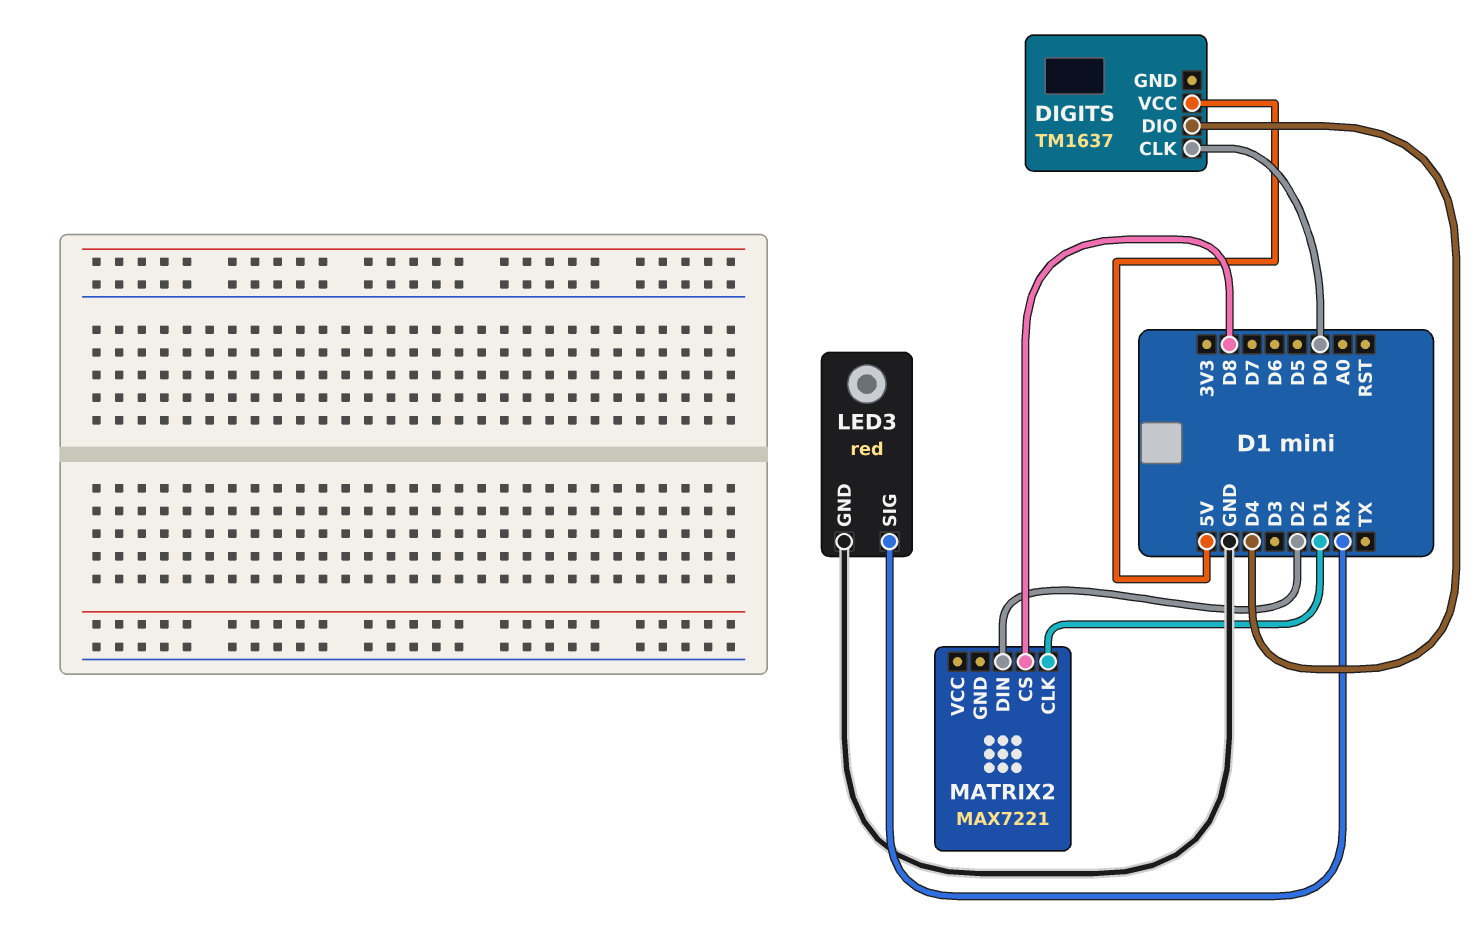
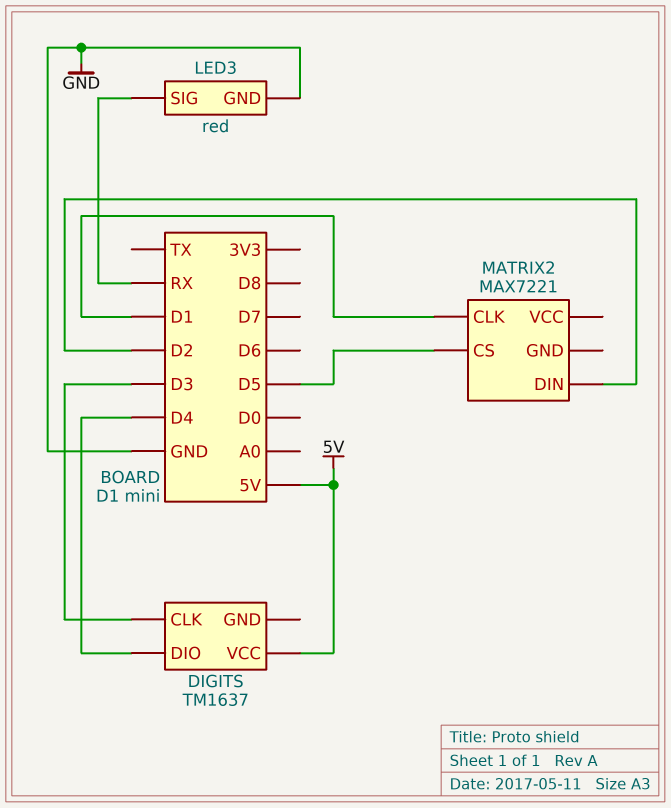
DIGITS pin CLK: D0 -> D3
MATRIX2 pin CS: D8 -> D5

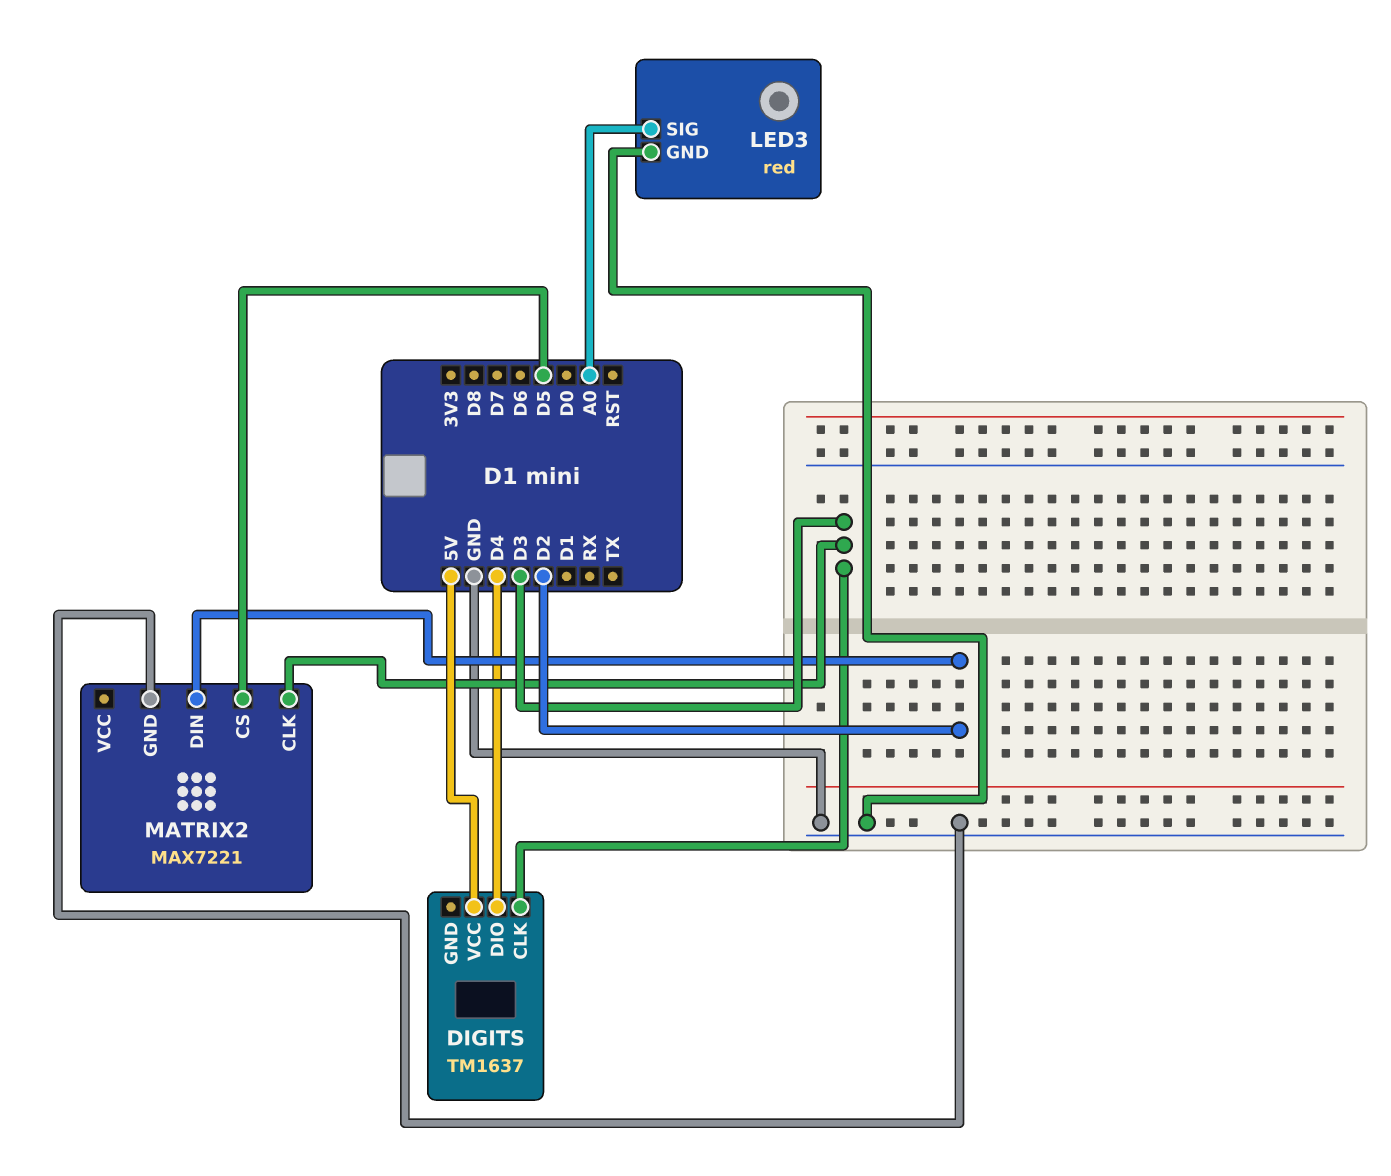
LED3 pin SIG: RX -> A0
MATRIX2 pin CLK: D1 -> D3
MATRIX2 pin GND: none -> GND

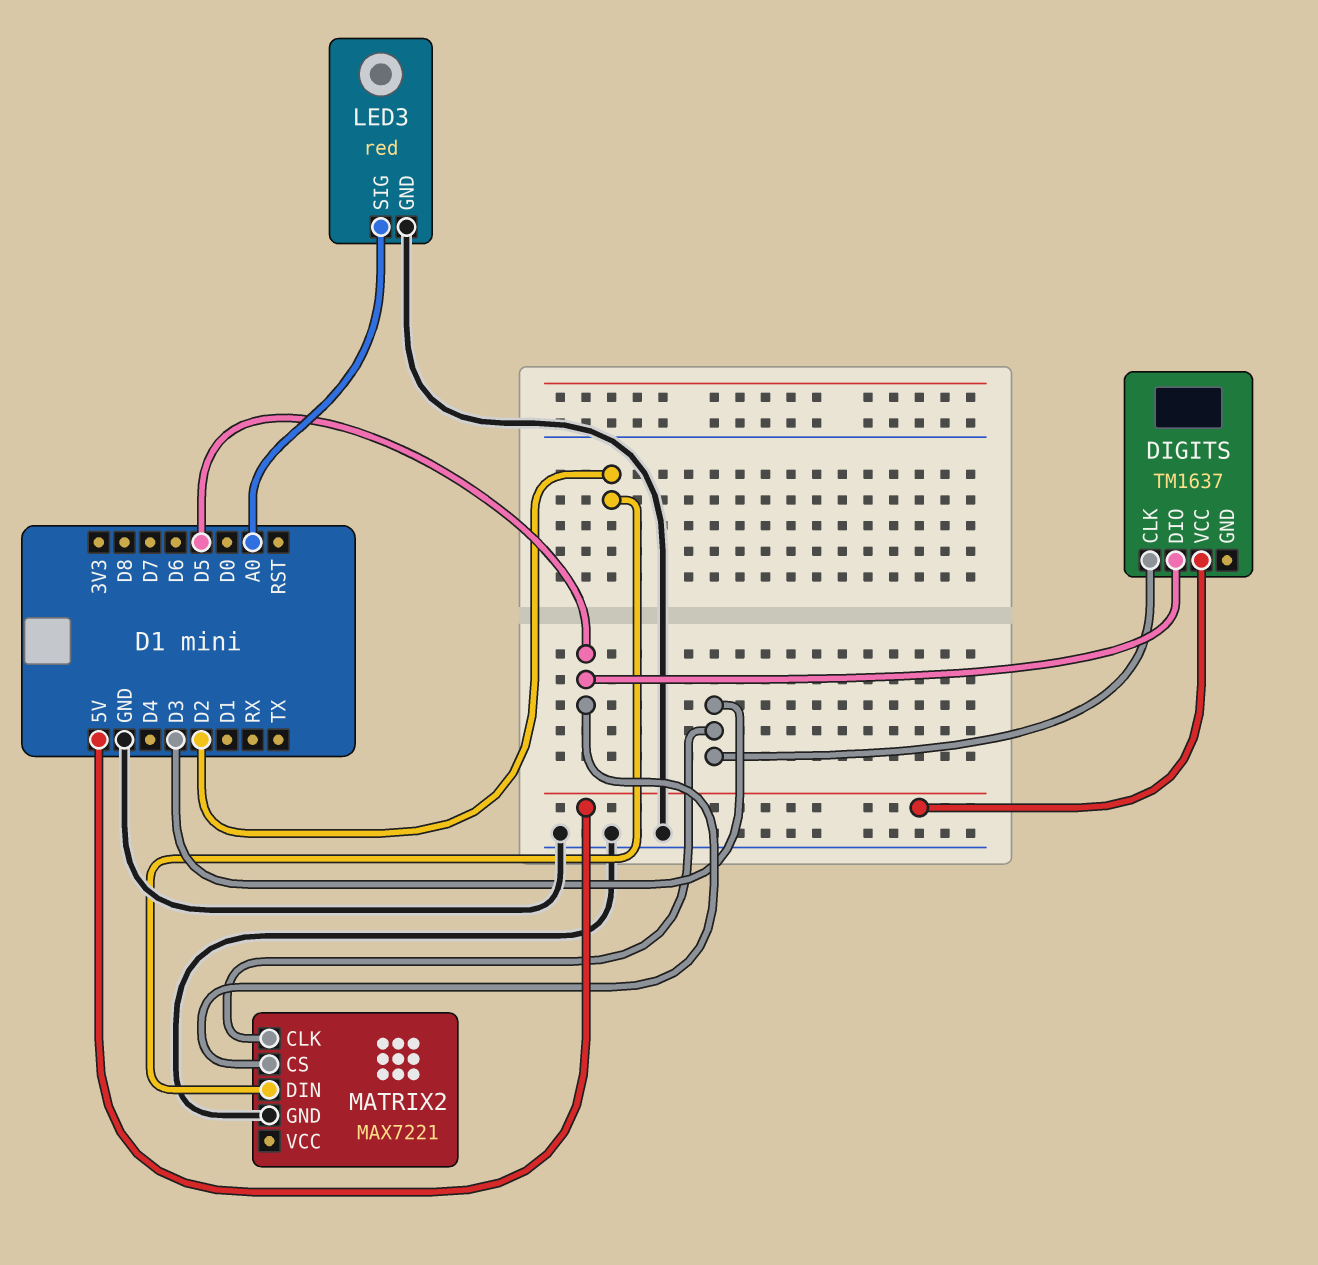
DIGITS pin DIO: D4 -> D5

